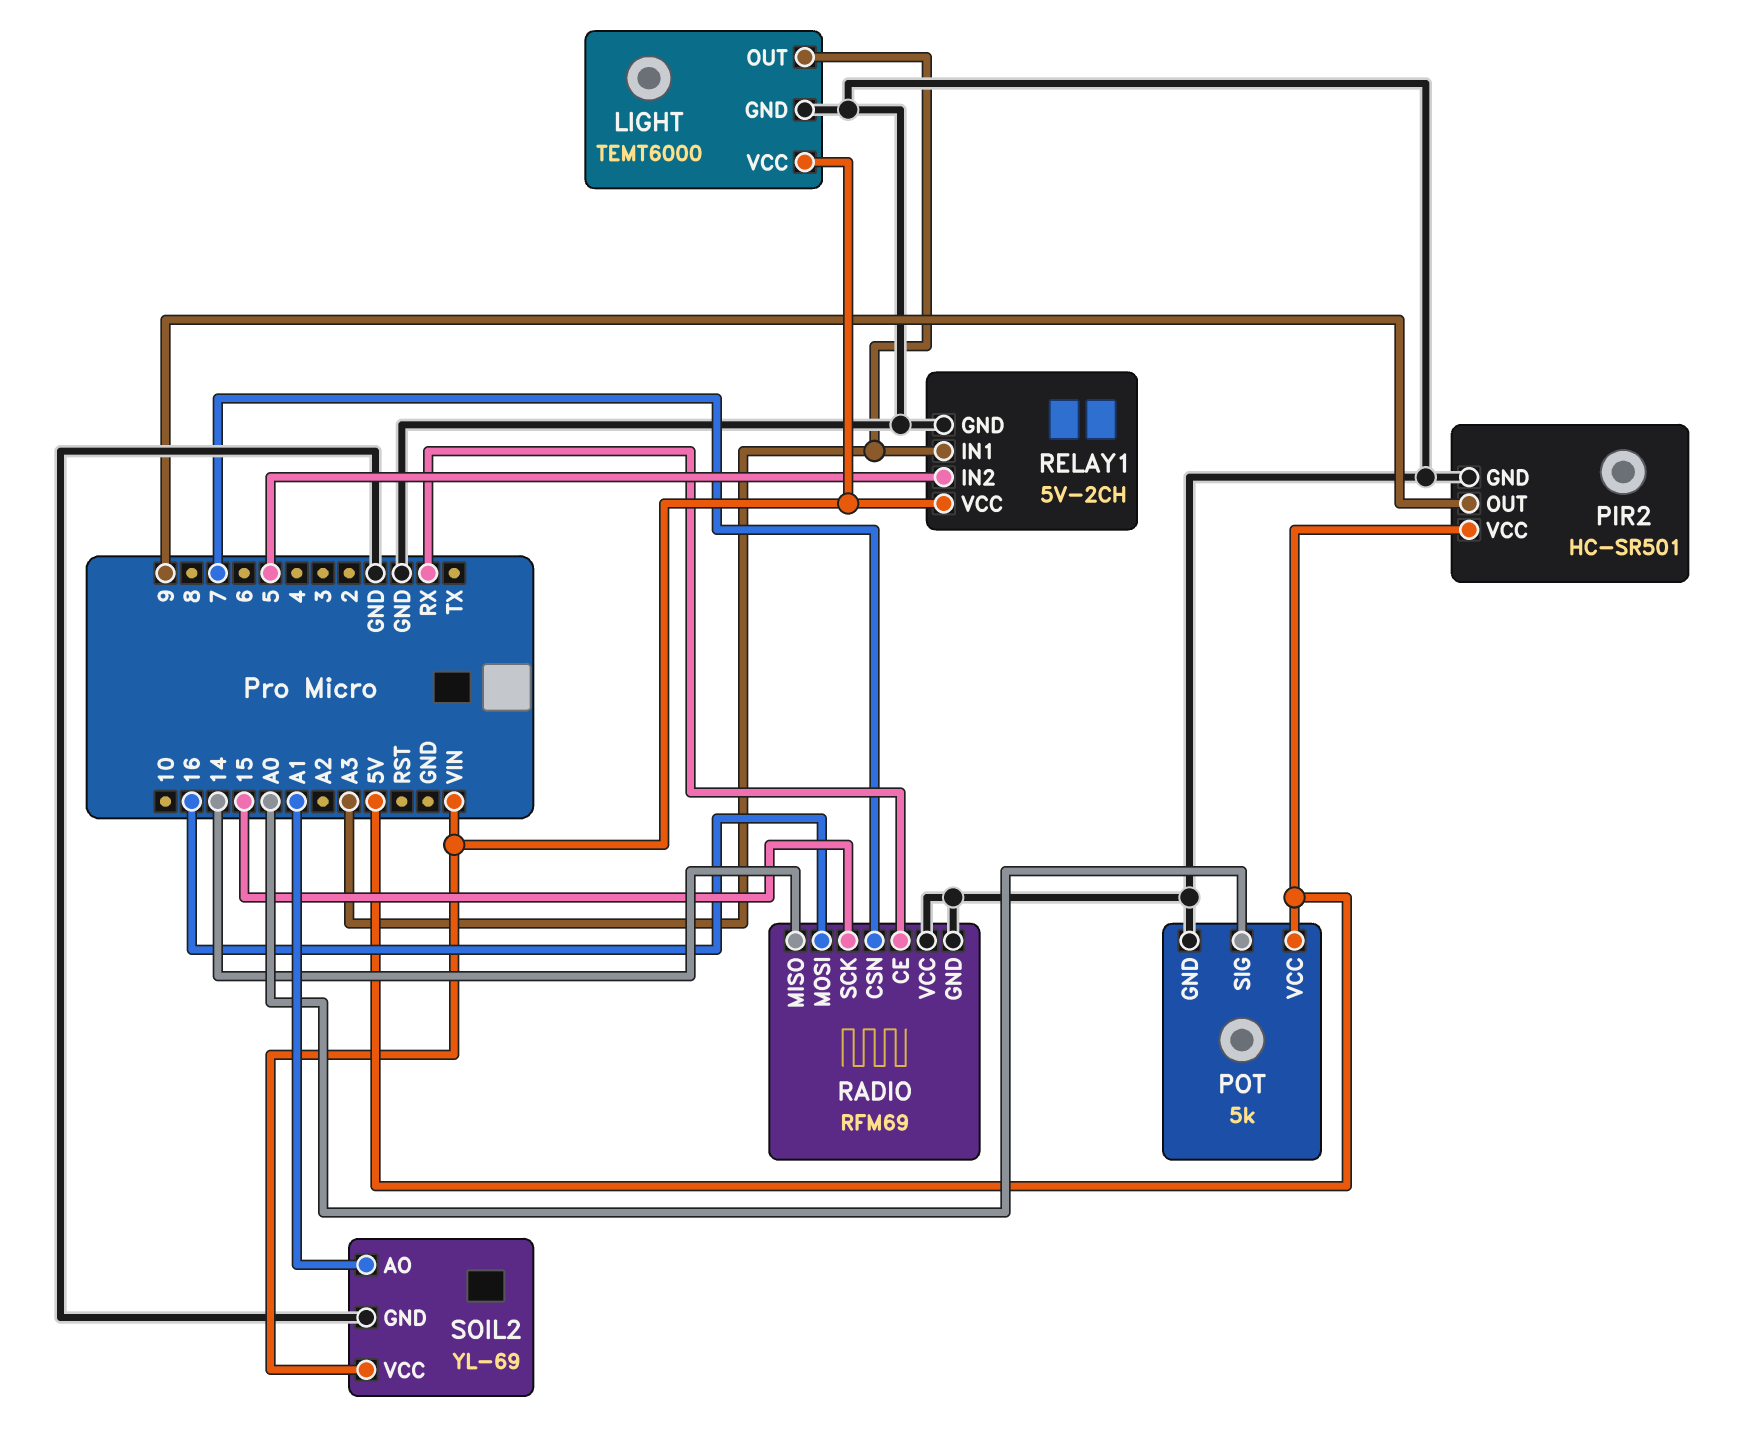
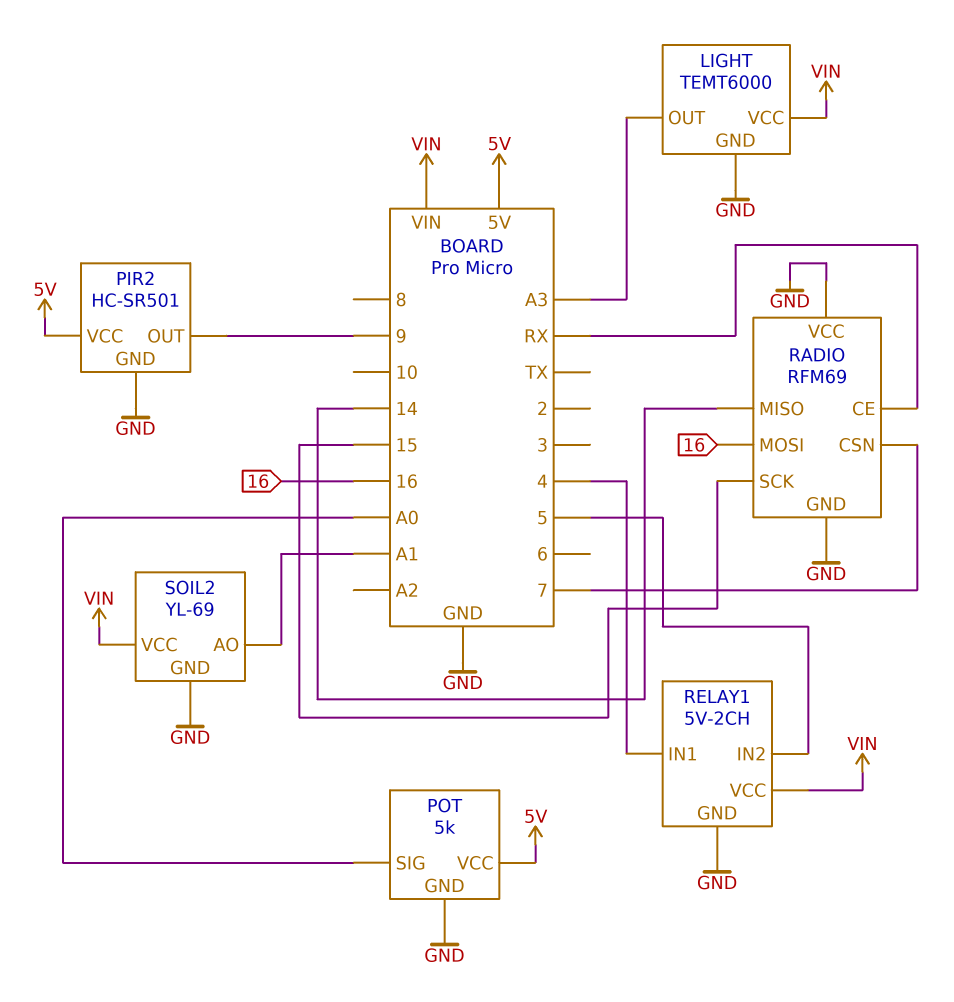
RELAY1 pin IN1: A3 -> 4

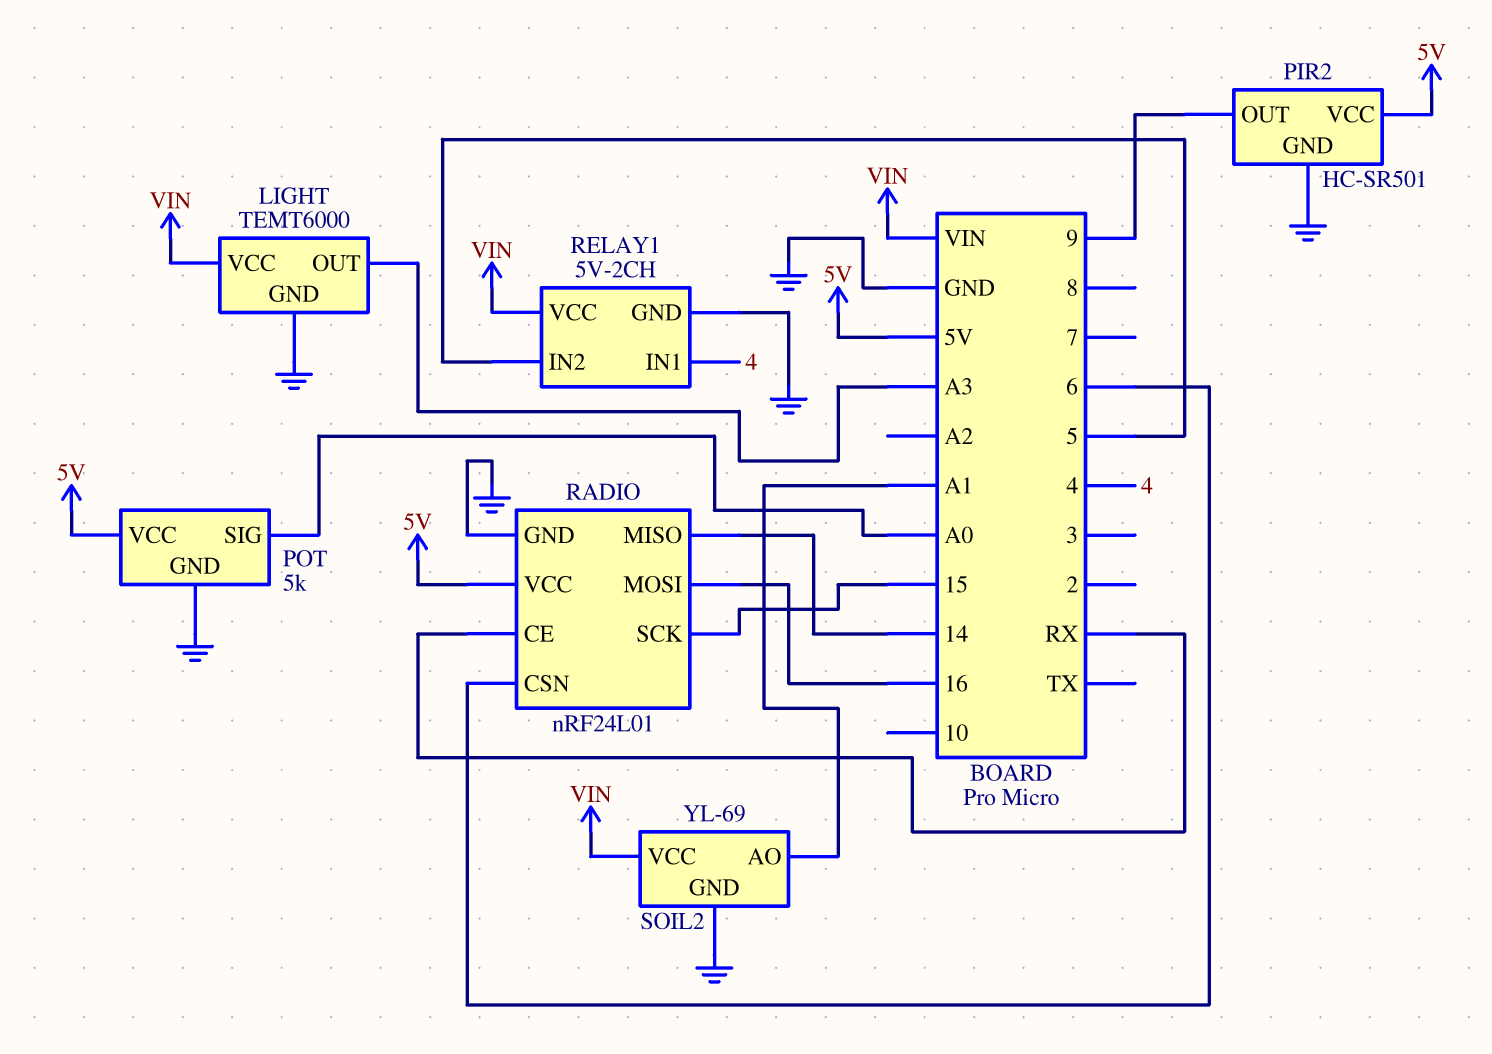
RADIO: RFM69 -> nRF24L01
RADIO pin CSN: 7 -> 6
RADIO pin VCC: GND -> 5V

